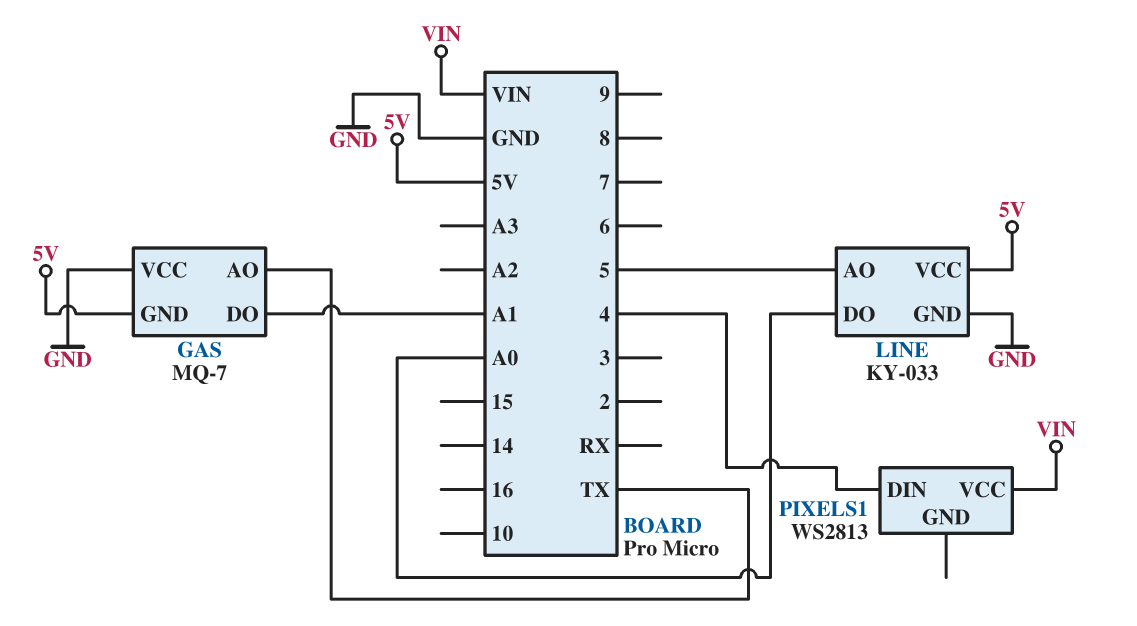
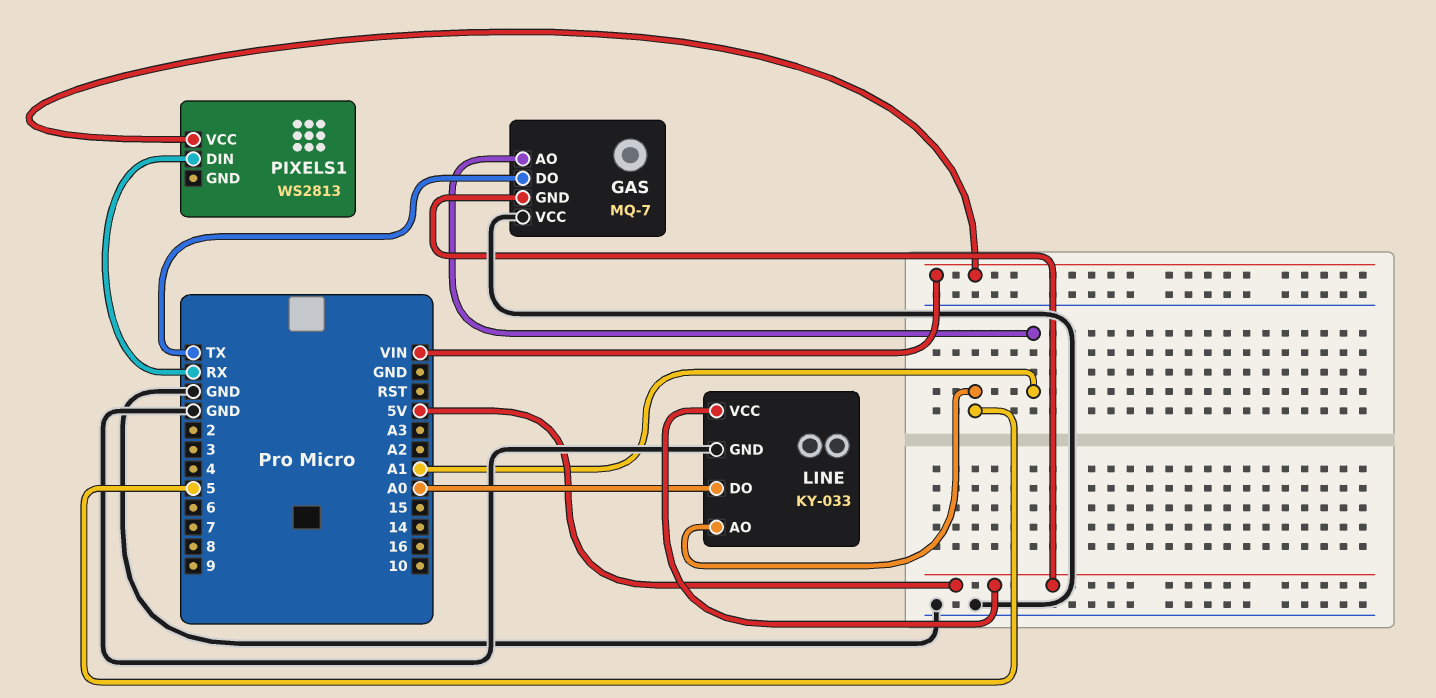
GAS pin AO: TX -> A1
GAS pin DO: A1 -> TX
PIXELS1 pin DIN: 4 -> RX

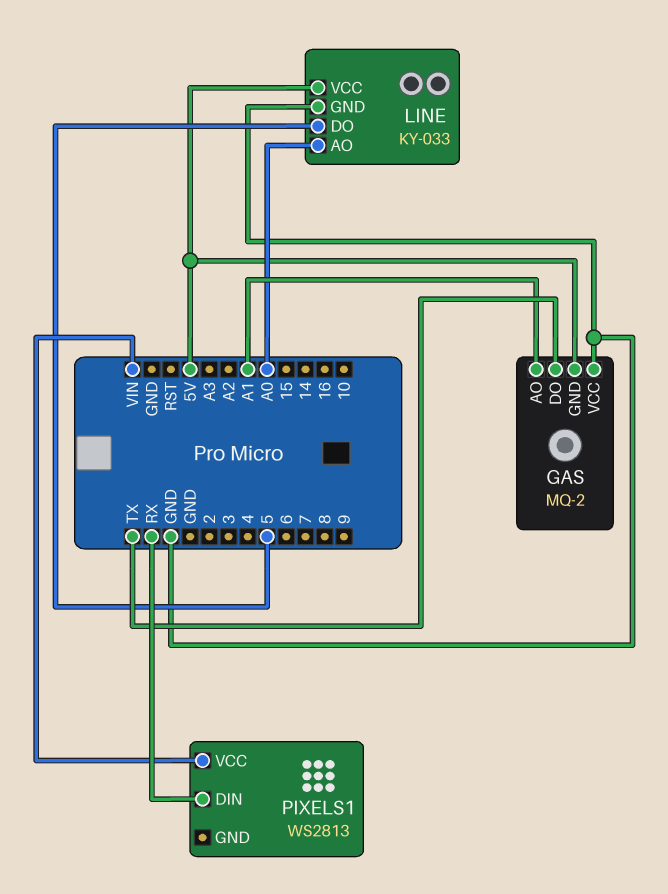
GAS: MQ-7 -> MQ-2
LINE pin AO: 5 -> A0
LINE pin DO: A0 -> 5

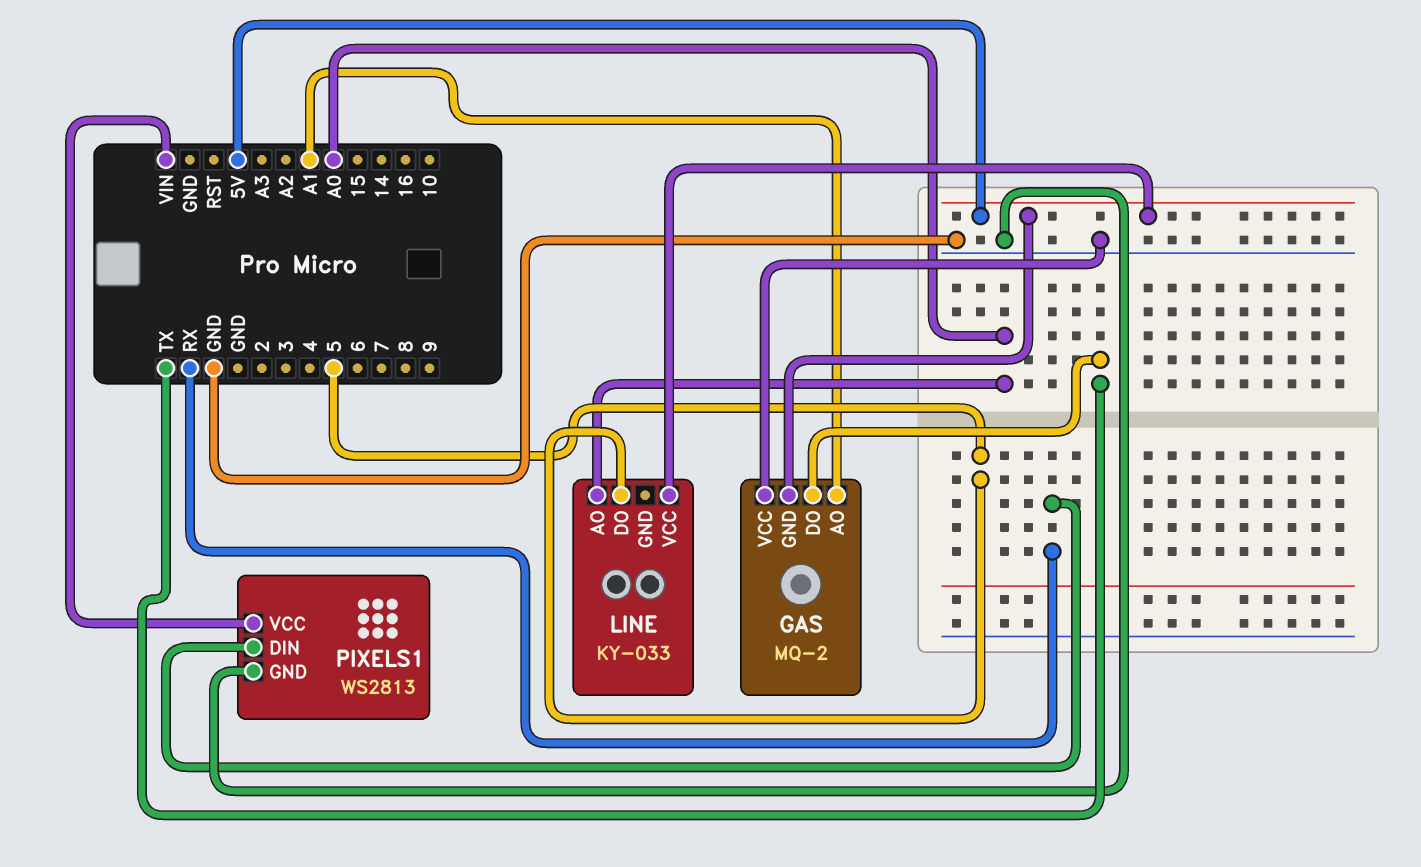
LINE pin GND: GND -> none
PIXELS1 pin GND: none -> GND

